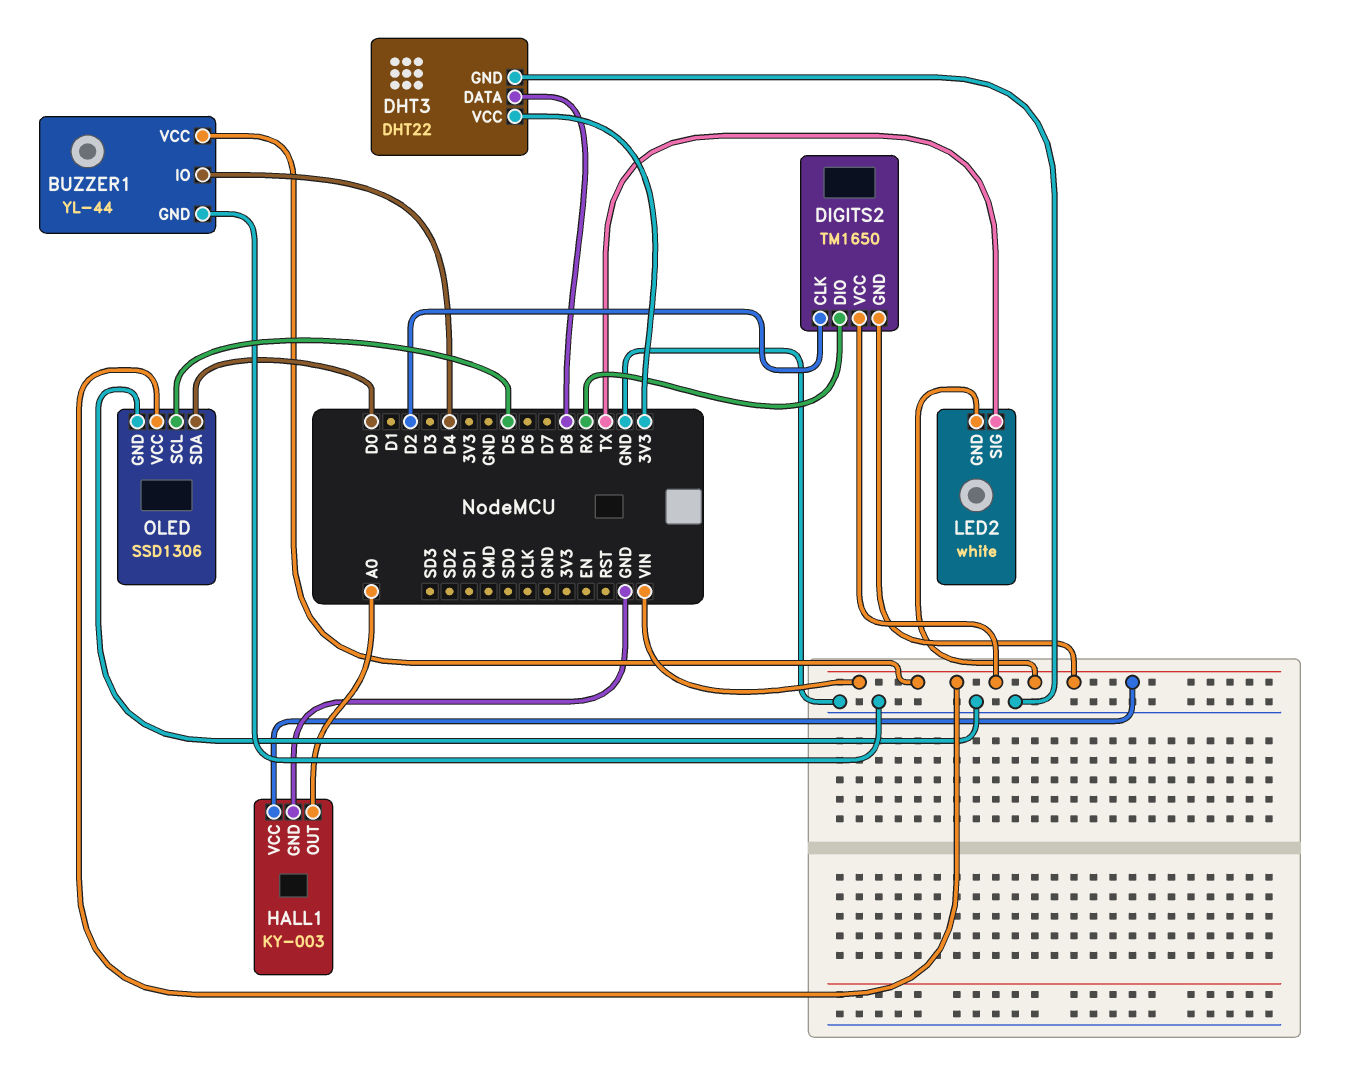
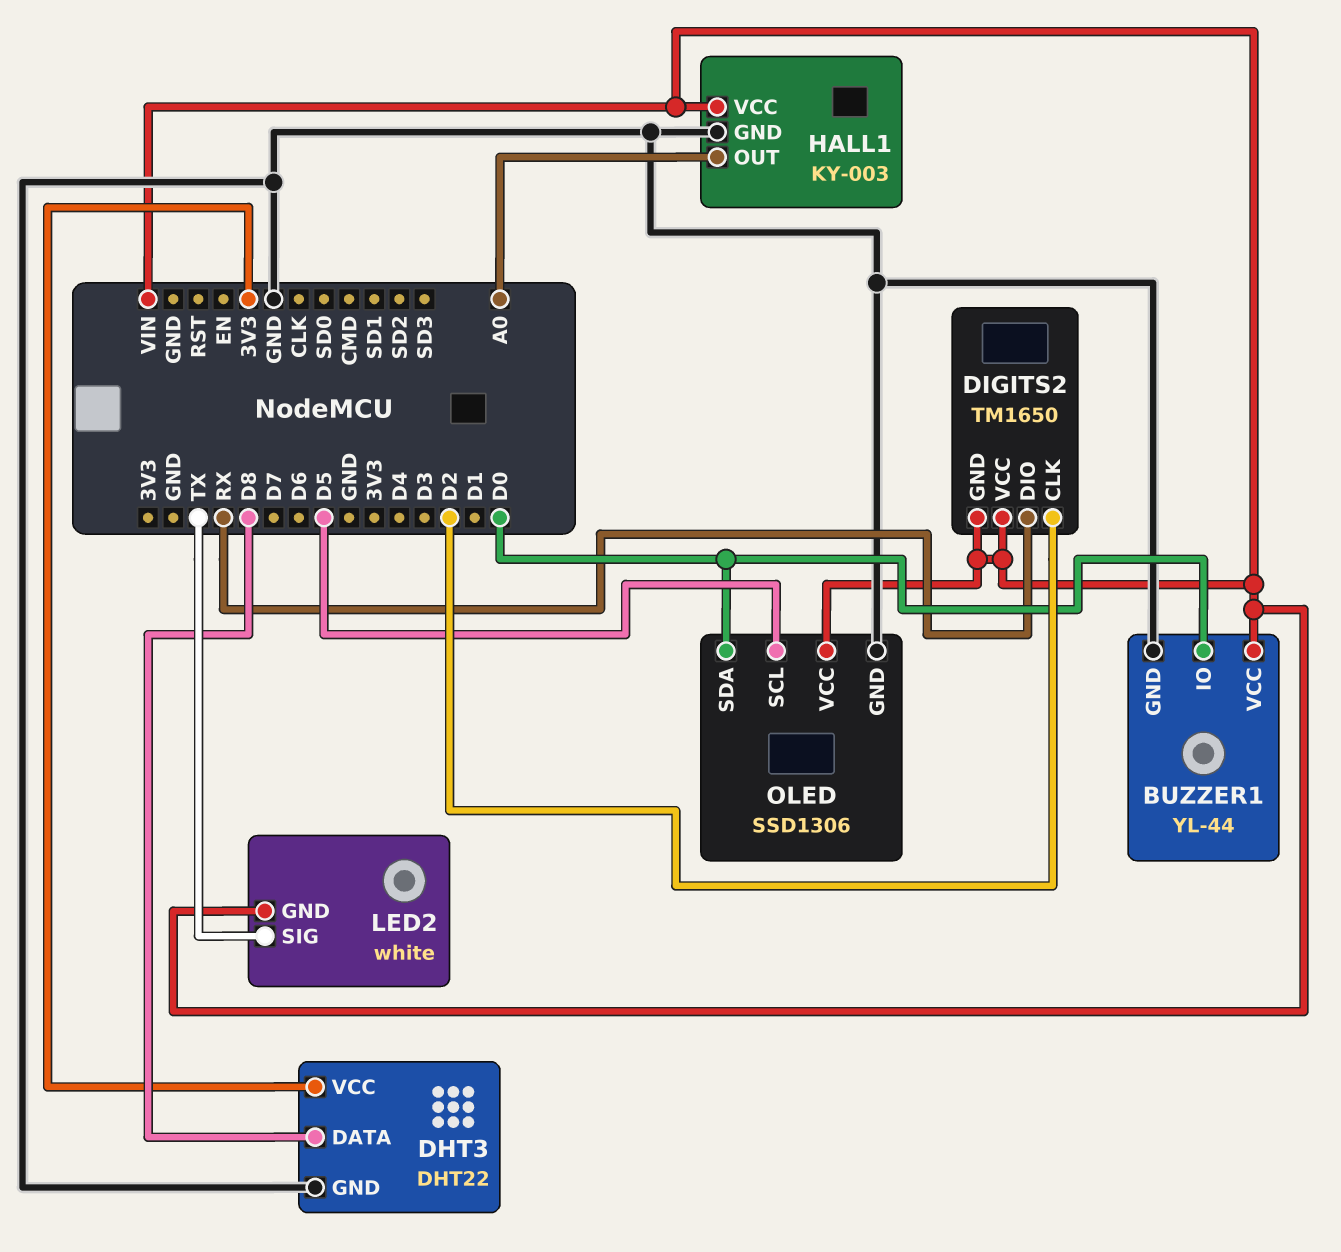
BUZZER1 pin IO: D4 -> D0

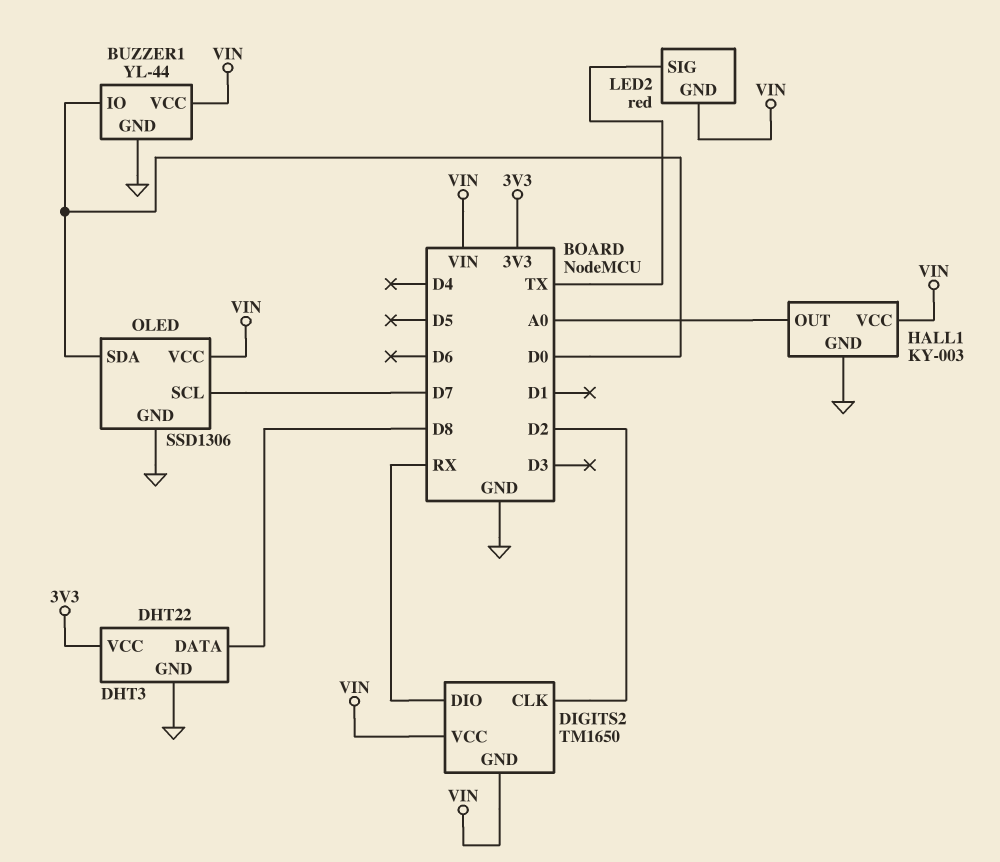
LED2: white -> red
OLED pin SCL: D5 -> D7

